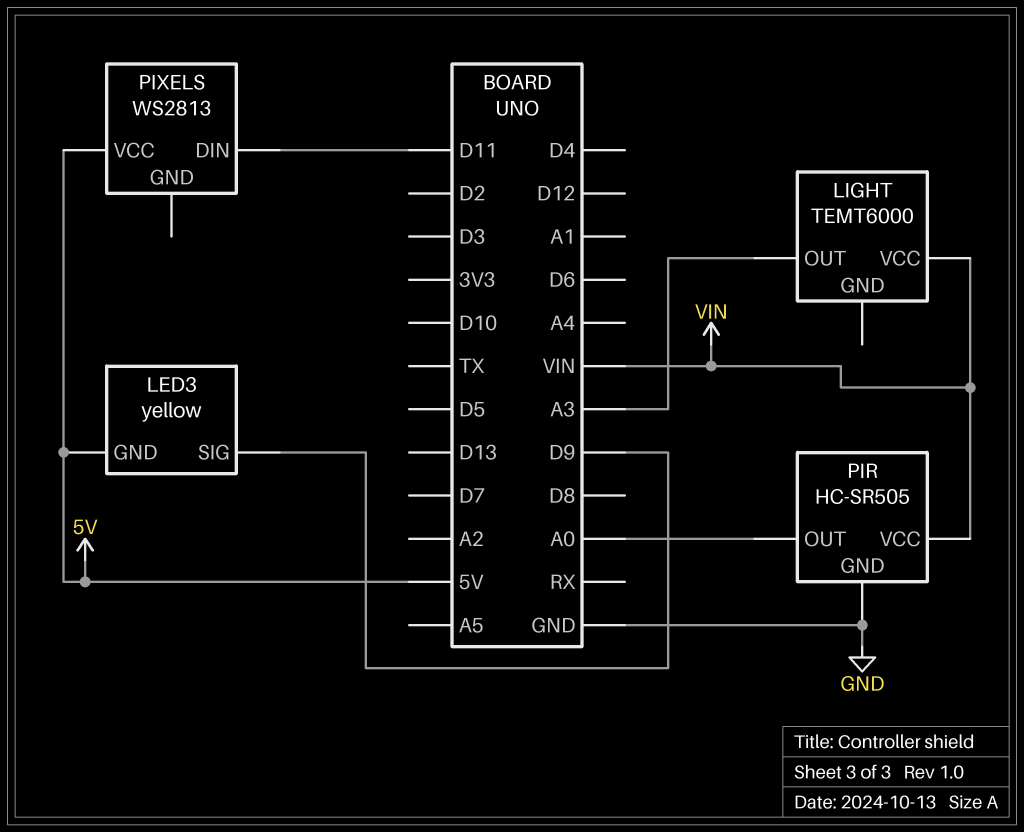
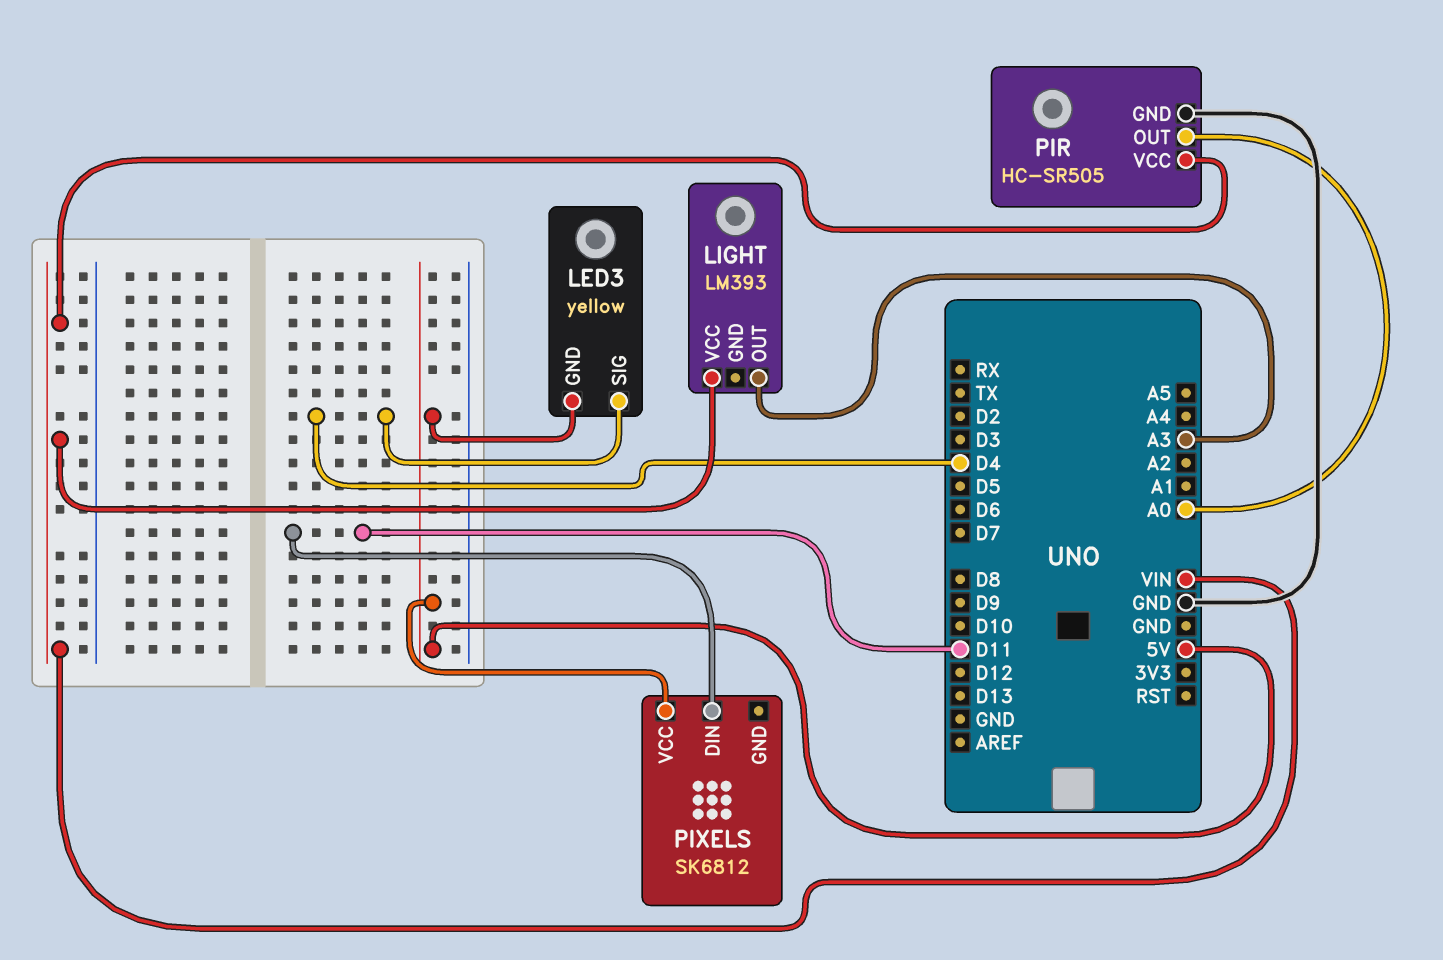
LED3 pin SIG: D9 -> D4
LIGHT: TEMT6000 -> LM393
PIXELS: WS2813 -> SK6812

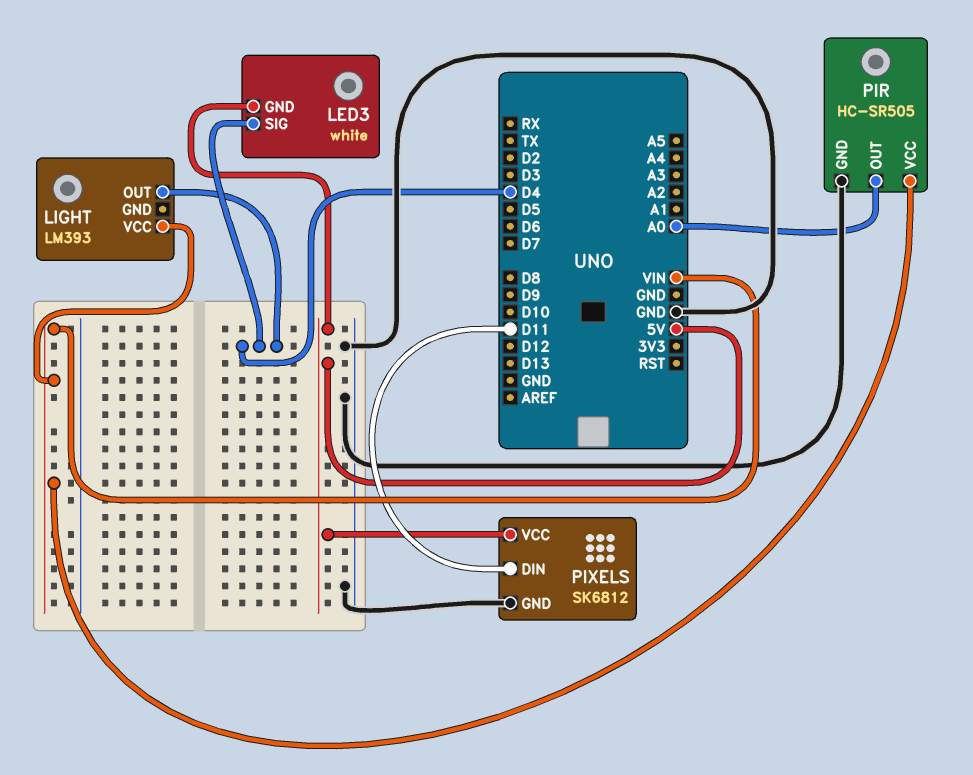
LED3: yellow -> white
LIGHT pin OUT: A3 -> D4
PIXELS pin GND: none -> GND

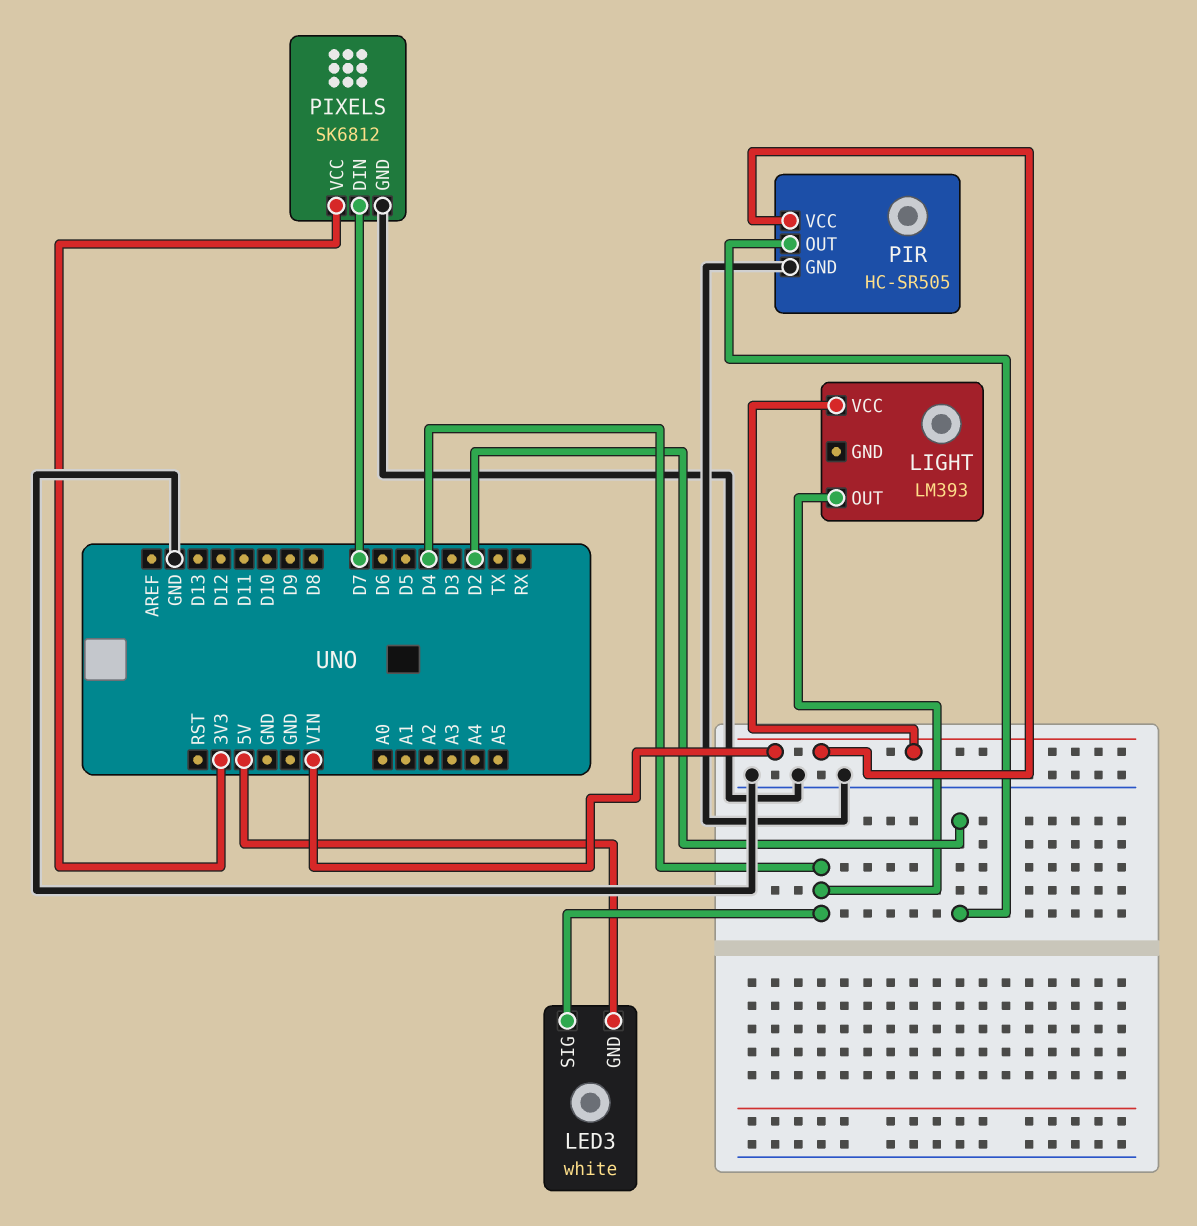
PIR pin OUT: A0 -> D2
PIXELS pin DIN: D11 -> D7
PIXELS pin VCC: 5V -> 3V3

